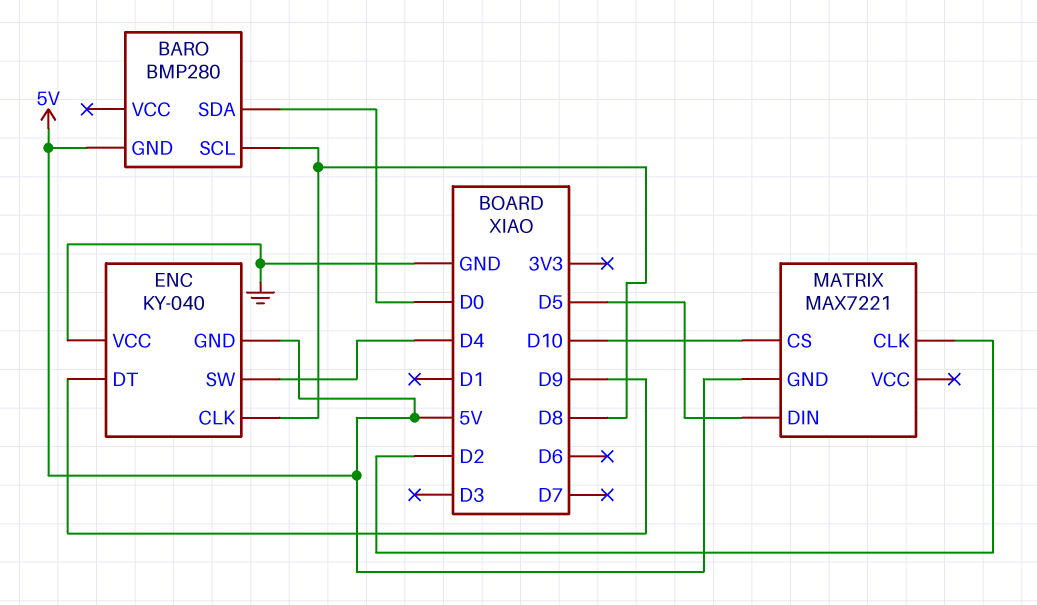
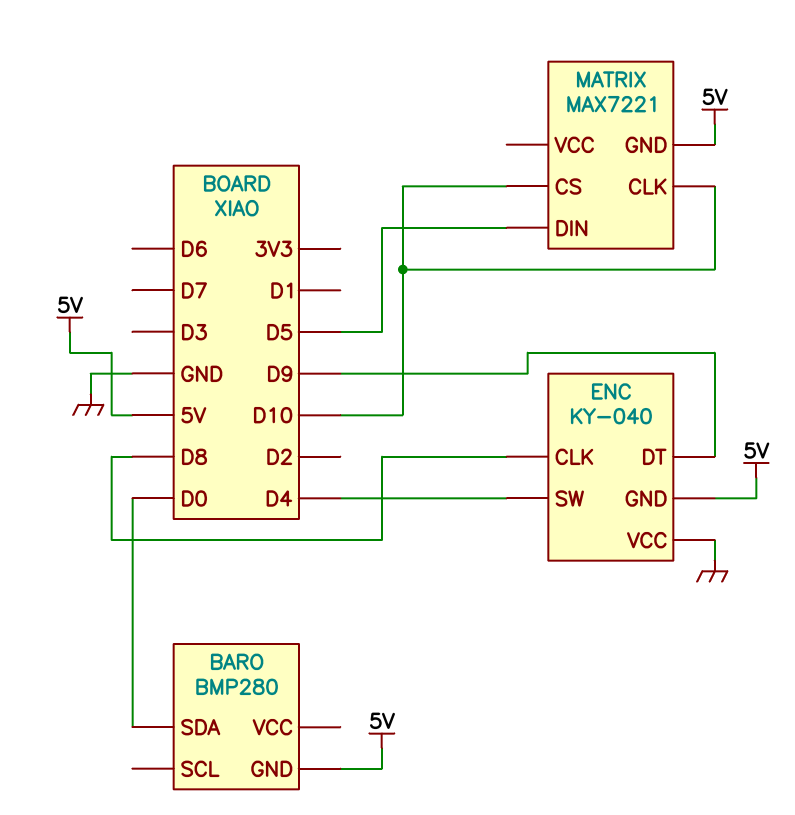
BARO pin SCL: D8 -> none
MATRIX pin CLK: D2 -> D10

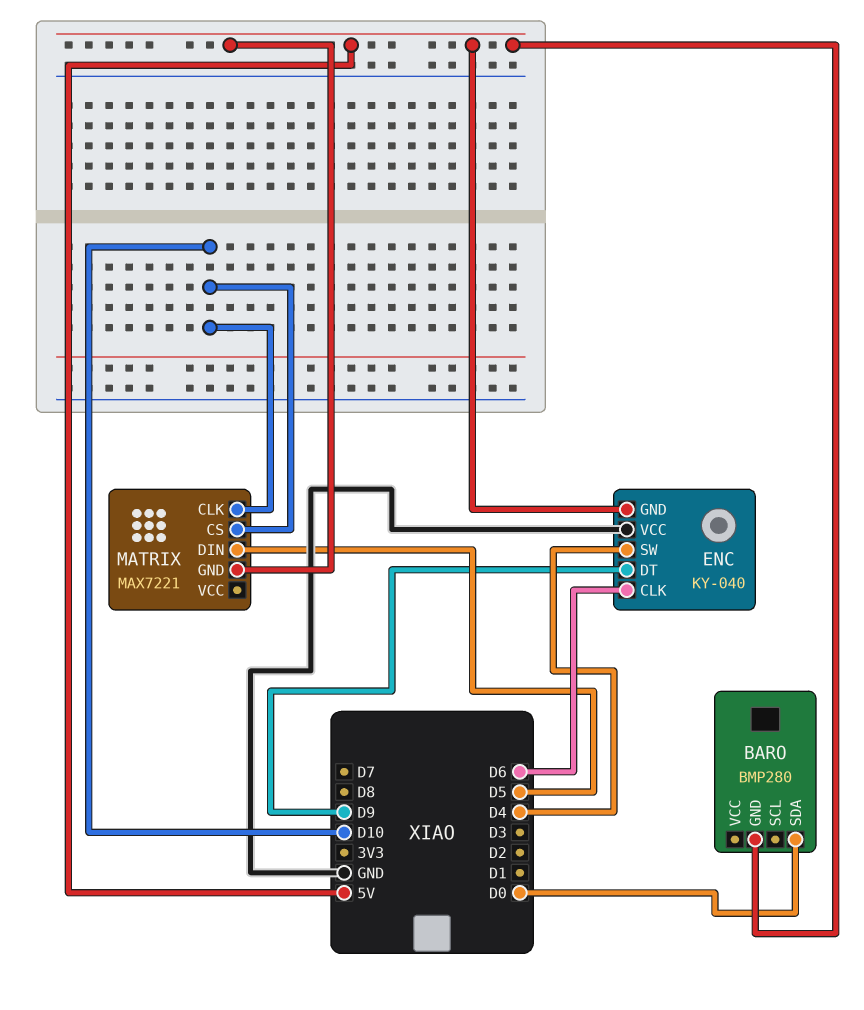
ENC pin CLK: D8 -> D6

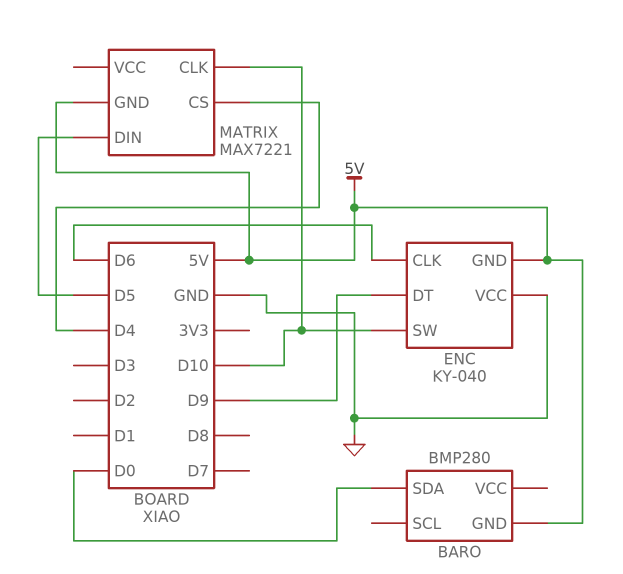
ENC pin SW: D4 -> D10
MATRIX pin CS: D10 -> D4

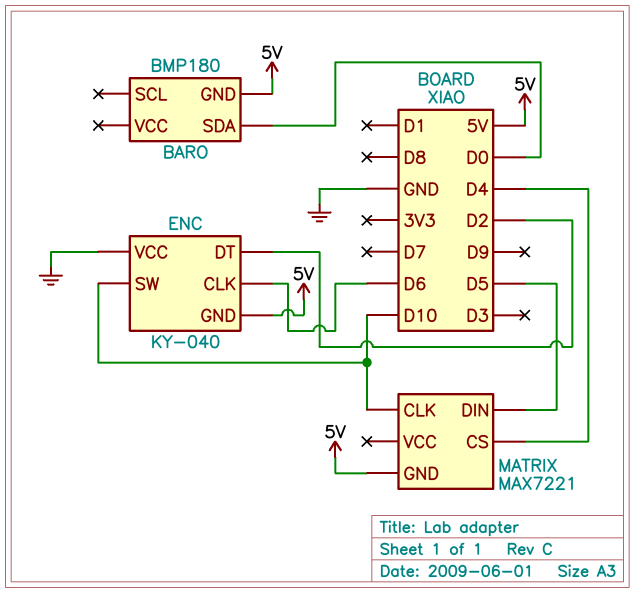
BARO: BMP280 -> BMP180
ENC pin DT: D9 -> D2

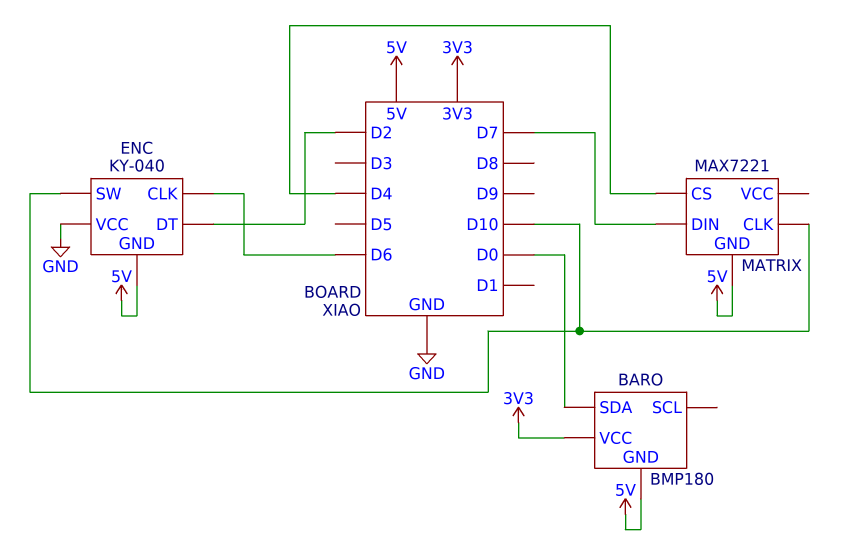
BARO pin VCC: none -> 3V3
MATRIX pin DIN: D5 -> D7

